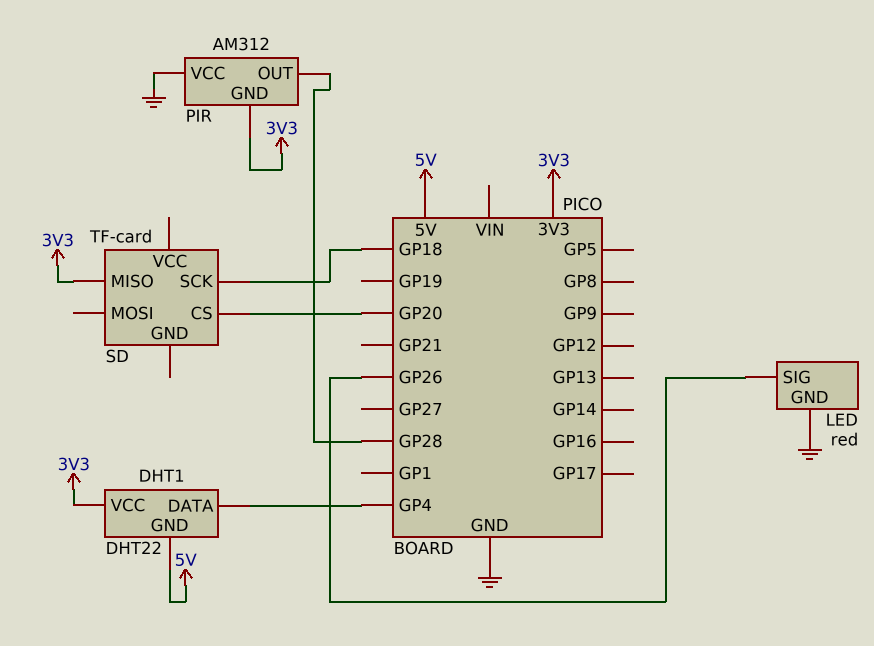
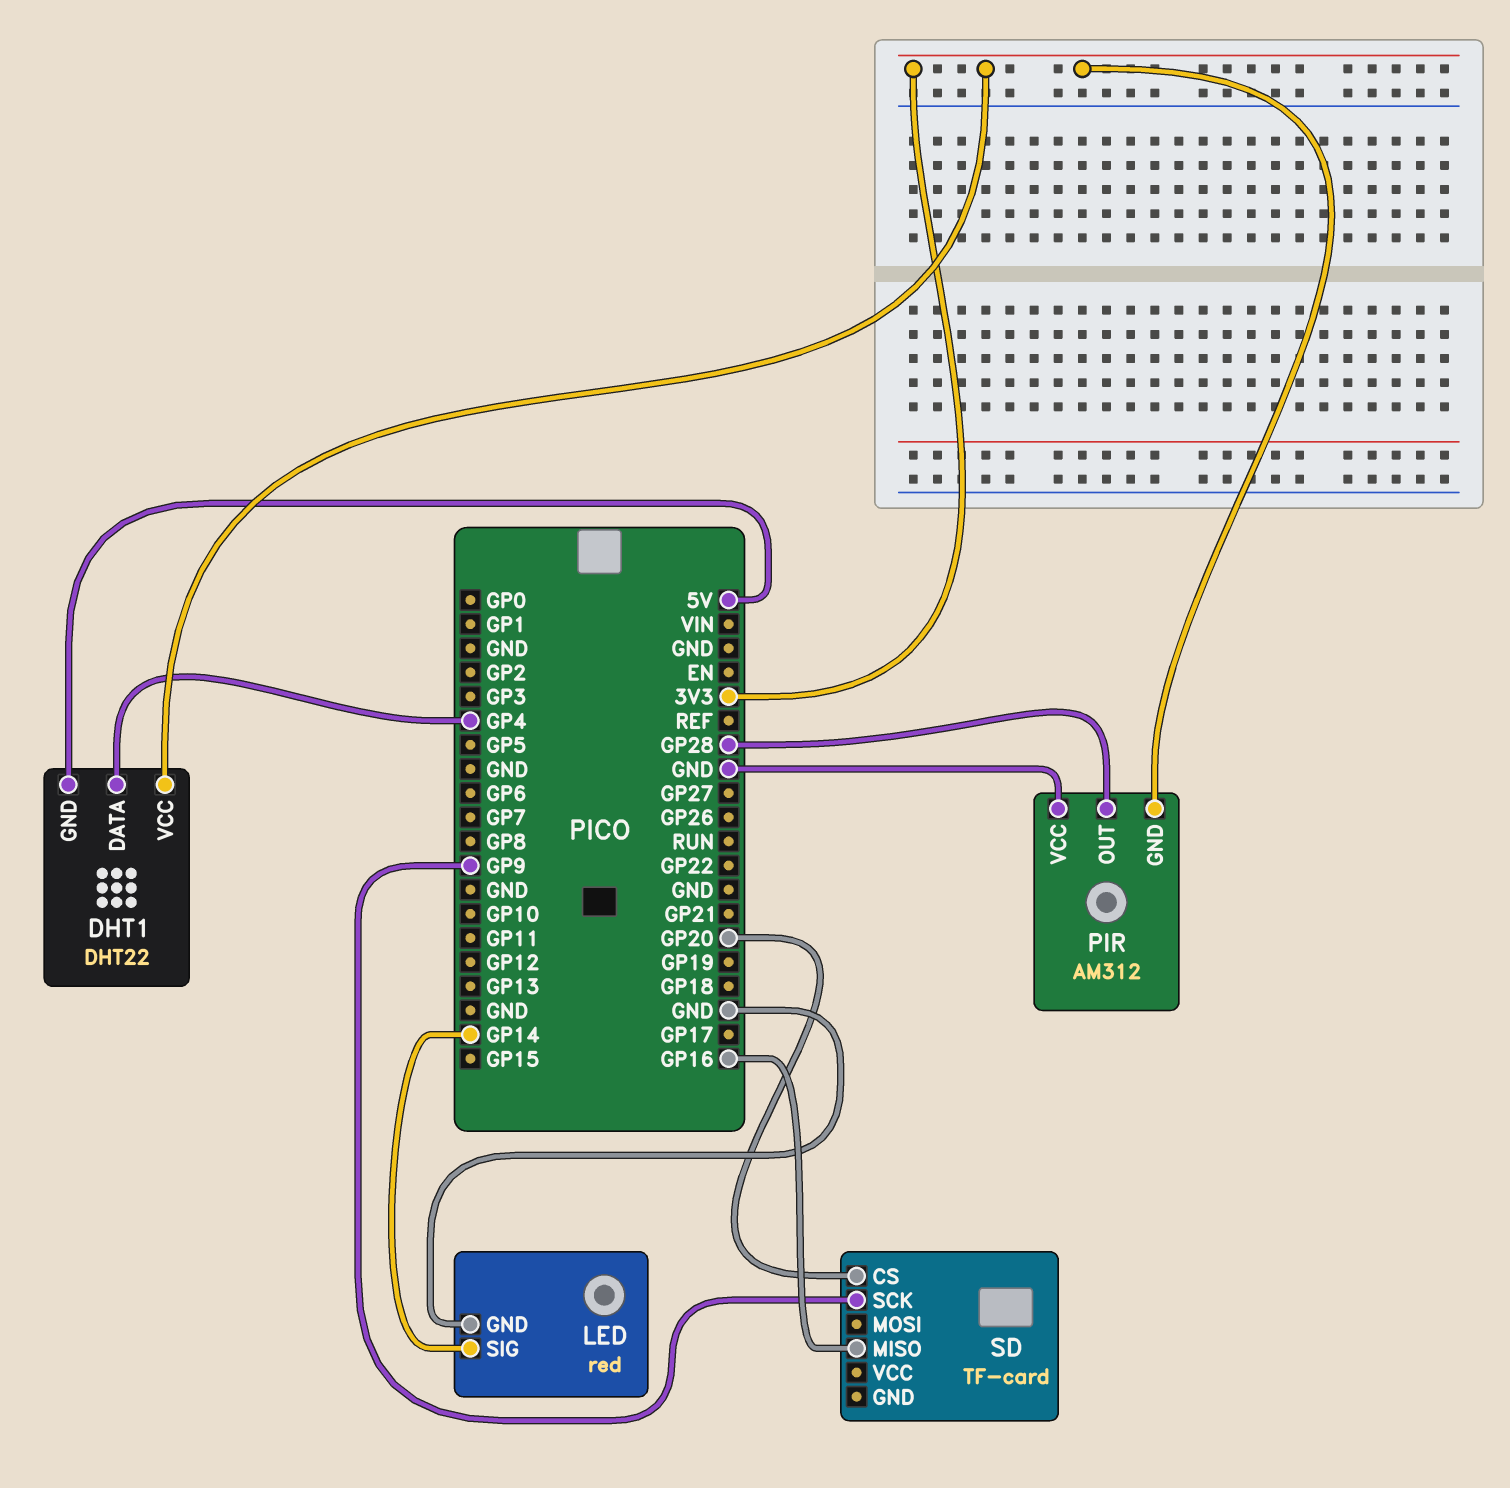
LED pin SIG: GP26 -> GP14
SD pin MISO: 3V3 -> GP16
SD pin SCK: GP18 -> GP9

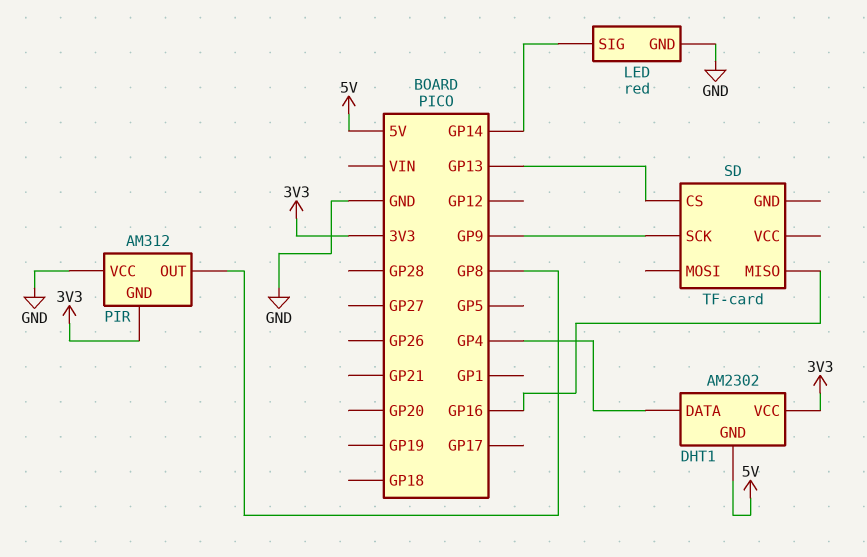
DHT1: DHT22 -> AM2302
PIR pin OUT: GP28 -> GP8
SD pin CS: GP20 -> GP13

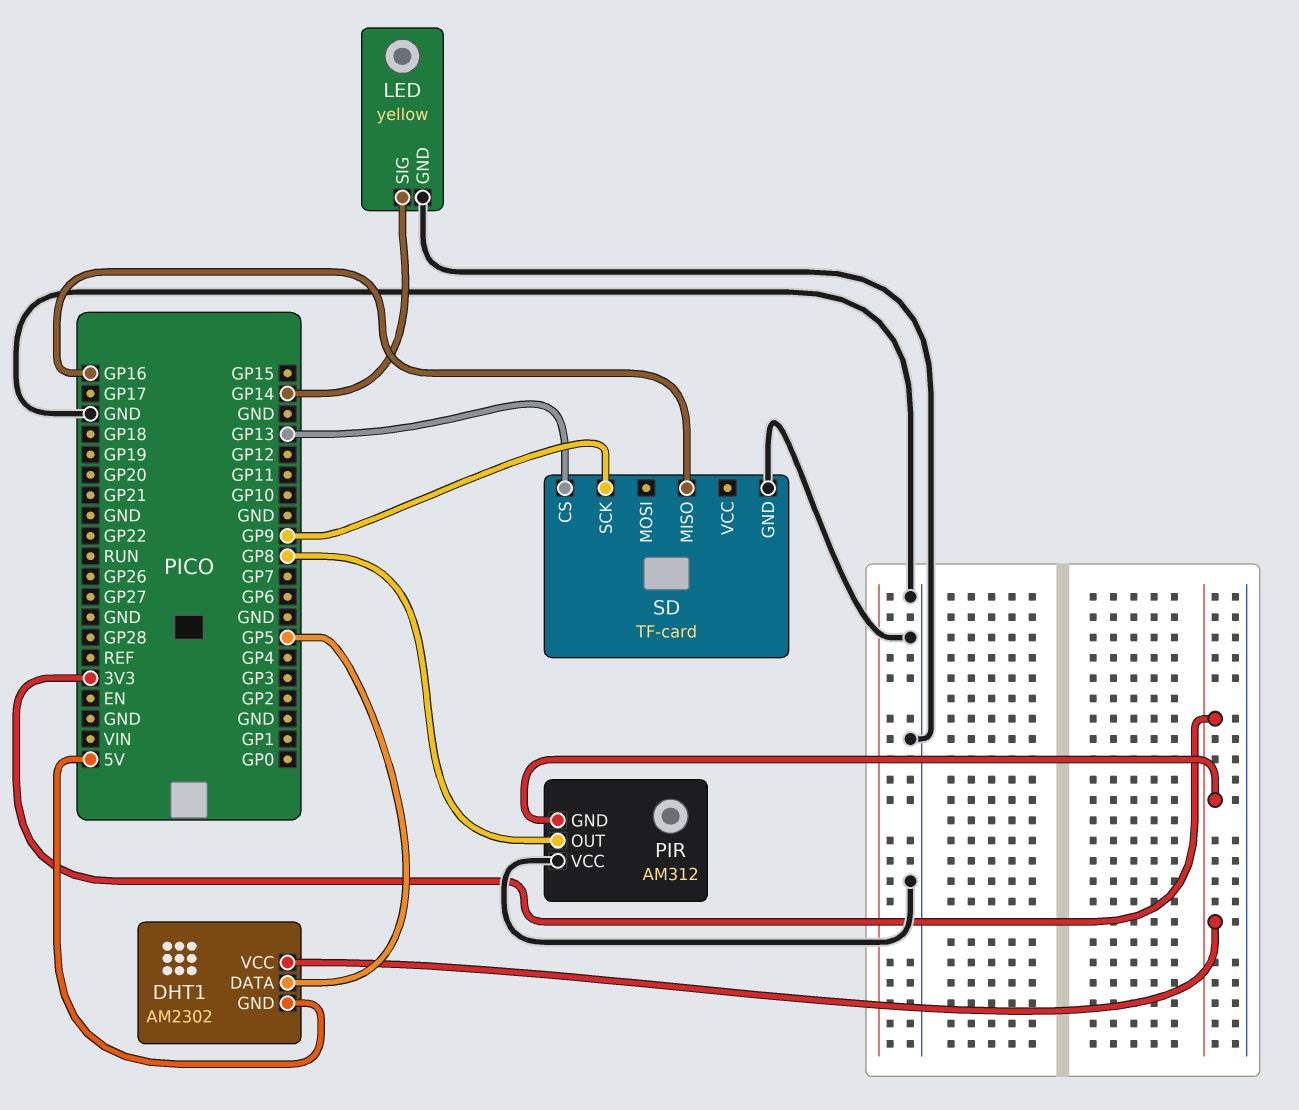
DHT1 pin DATA: GP4 -> GP5
LED: red -> yellow
SD pin GND: none -> GND

